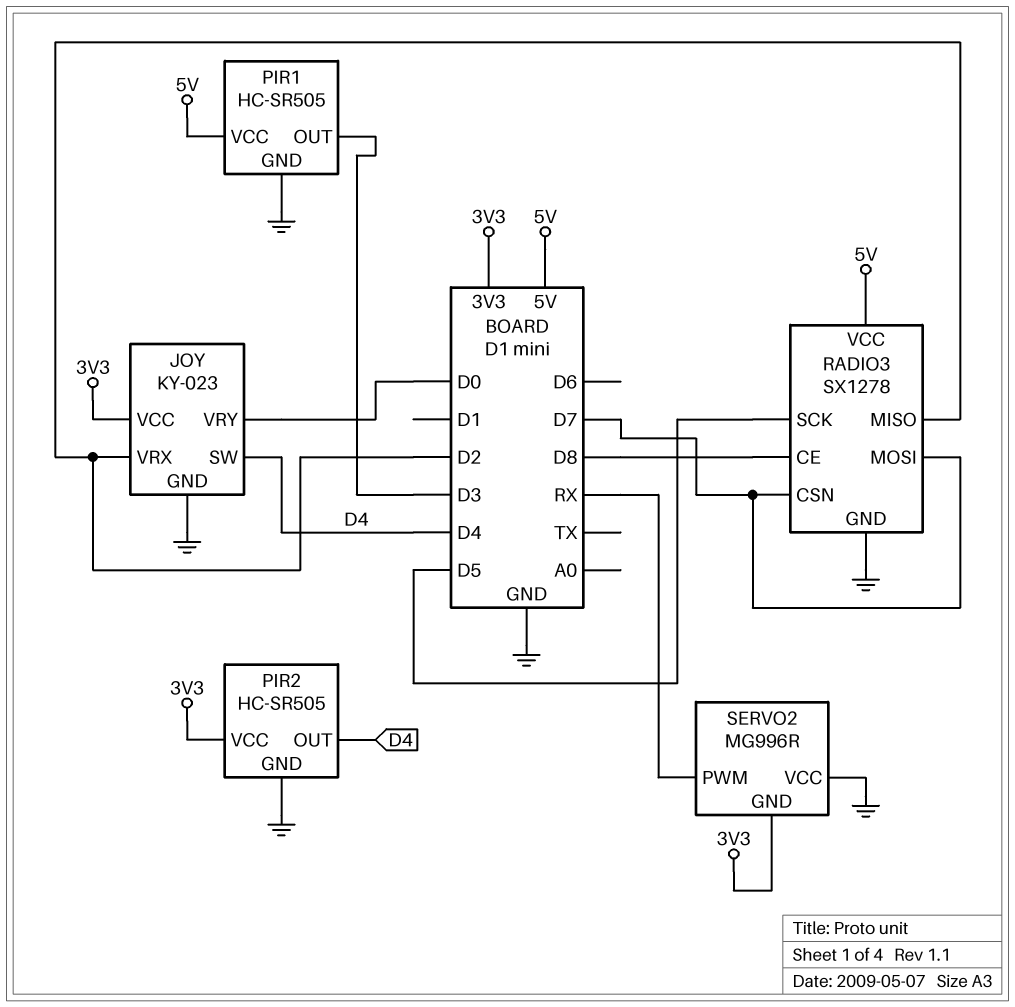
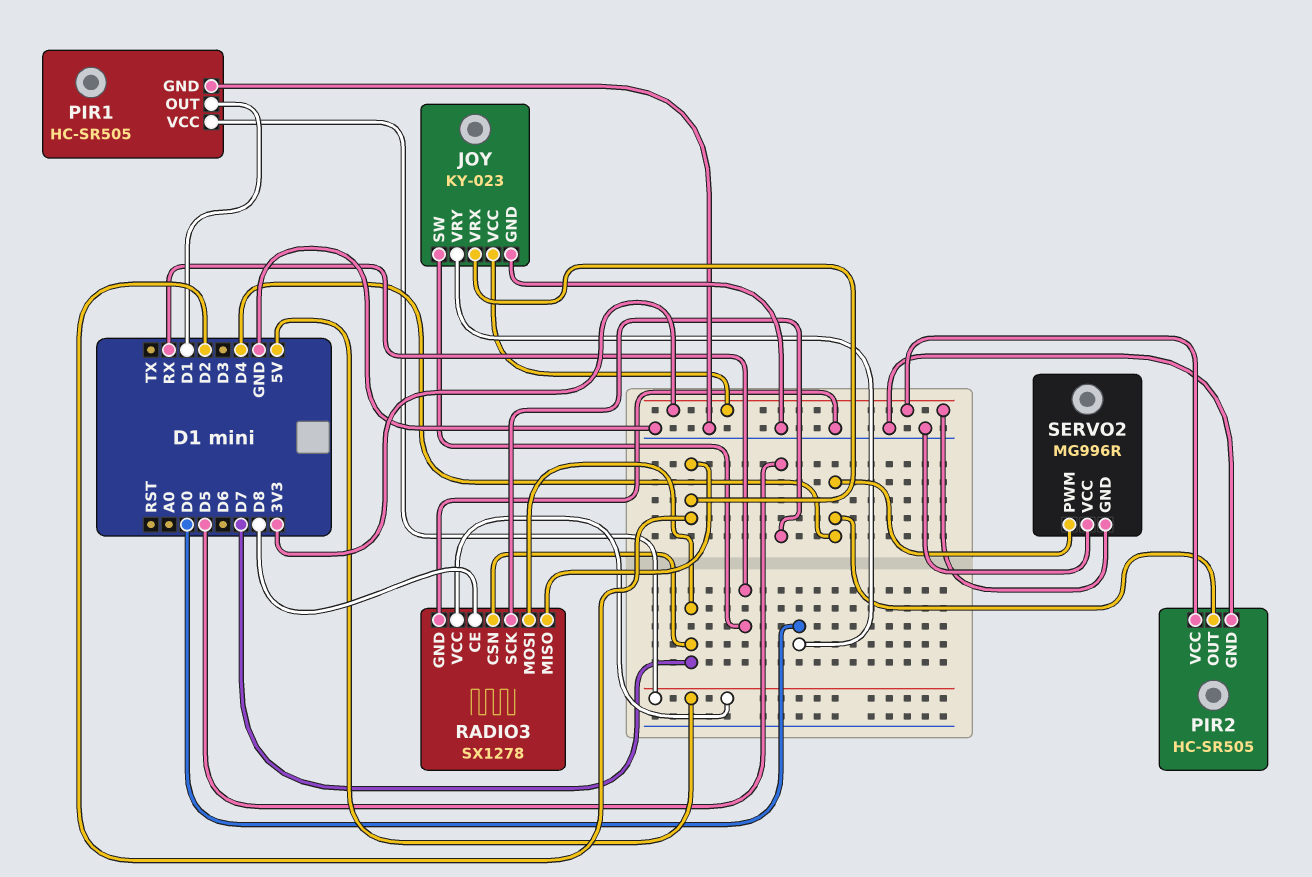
JOY pin SW: D4 -> RX
PIR1 pin OUT: D3 -> D1
SERVO2 pin PWM: RX -> D4

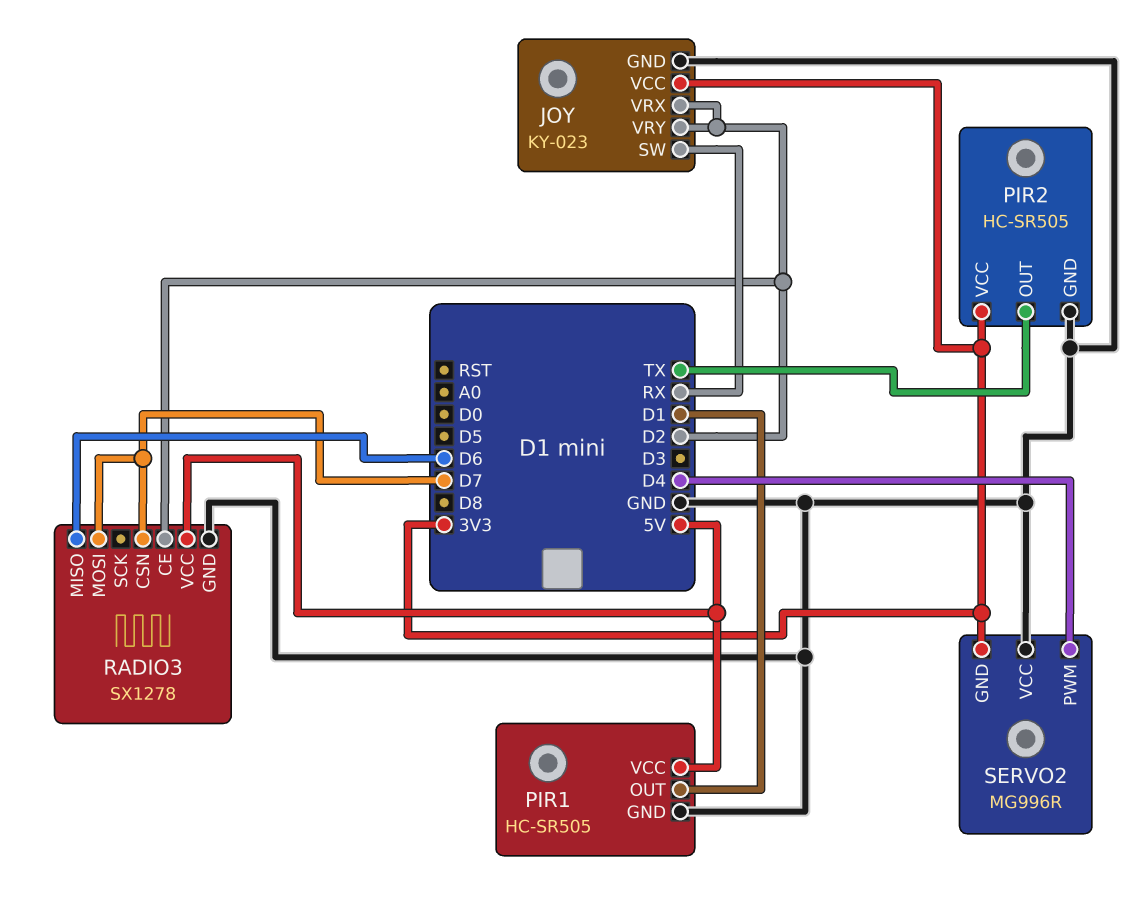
JOY pin VRY: D0 -> D2
PIR2 pin OUT: D4 -> TX
RADIO3 pin CE: D8 -> D2
RADIO3 pin MISO: D2 -> D6
RADIO3 pin SCK: D5 -> none

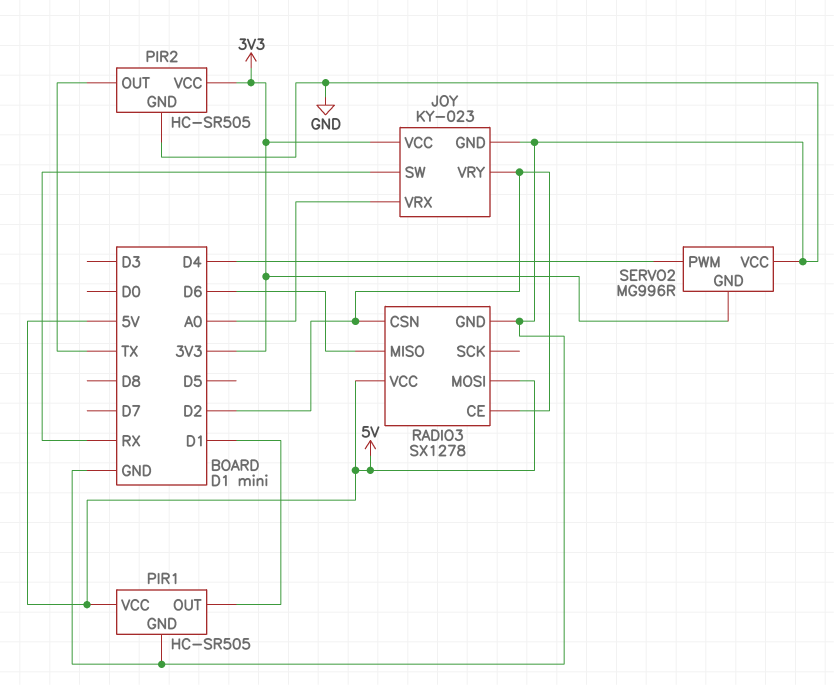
JOY pin VRX: D2 -> A0
RADIO3 pin CSN: D7 -> D2
RADIO3 pin MOSI: D7 -> 5V

